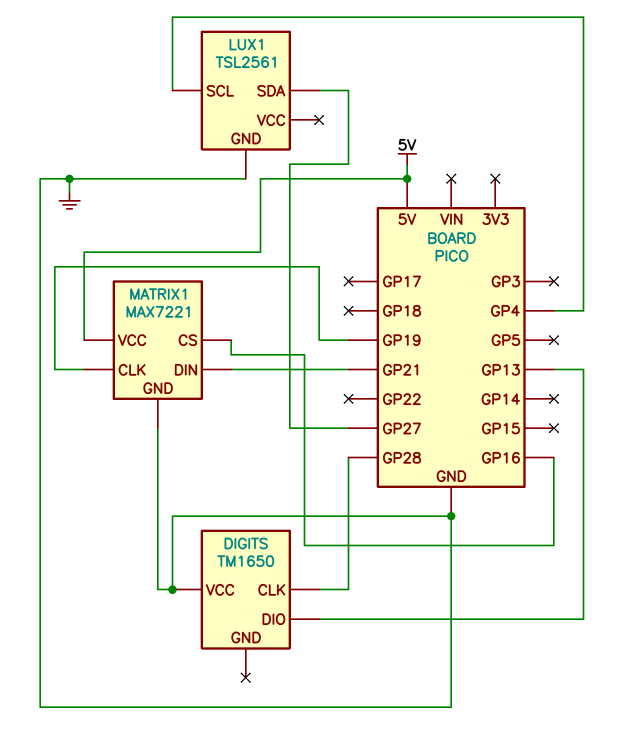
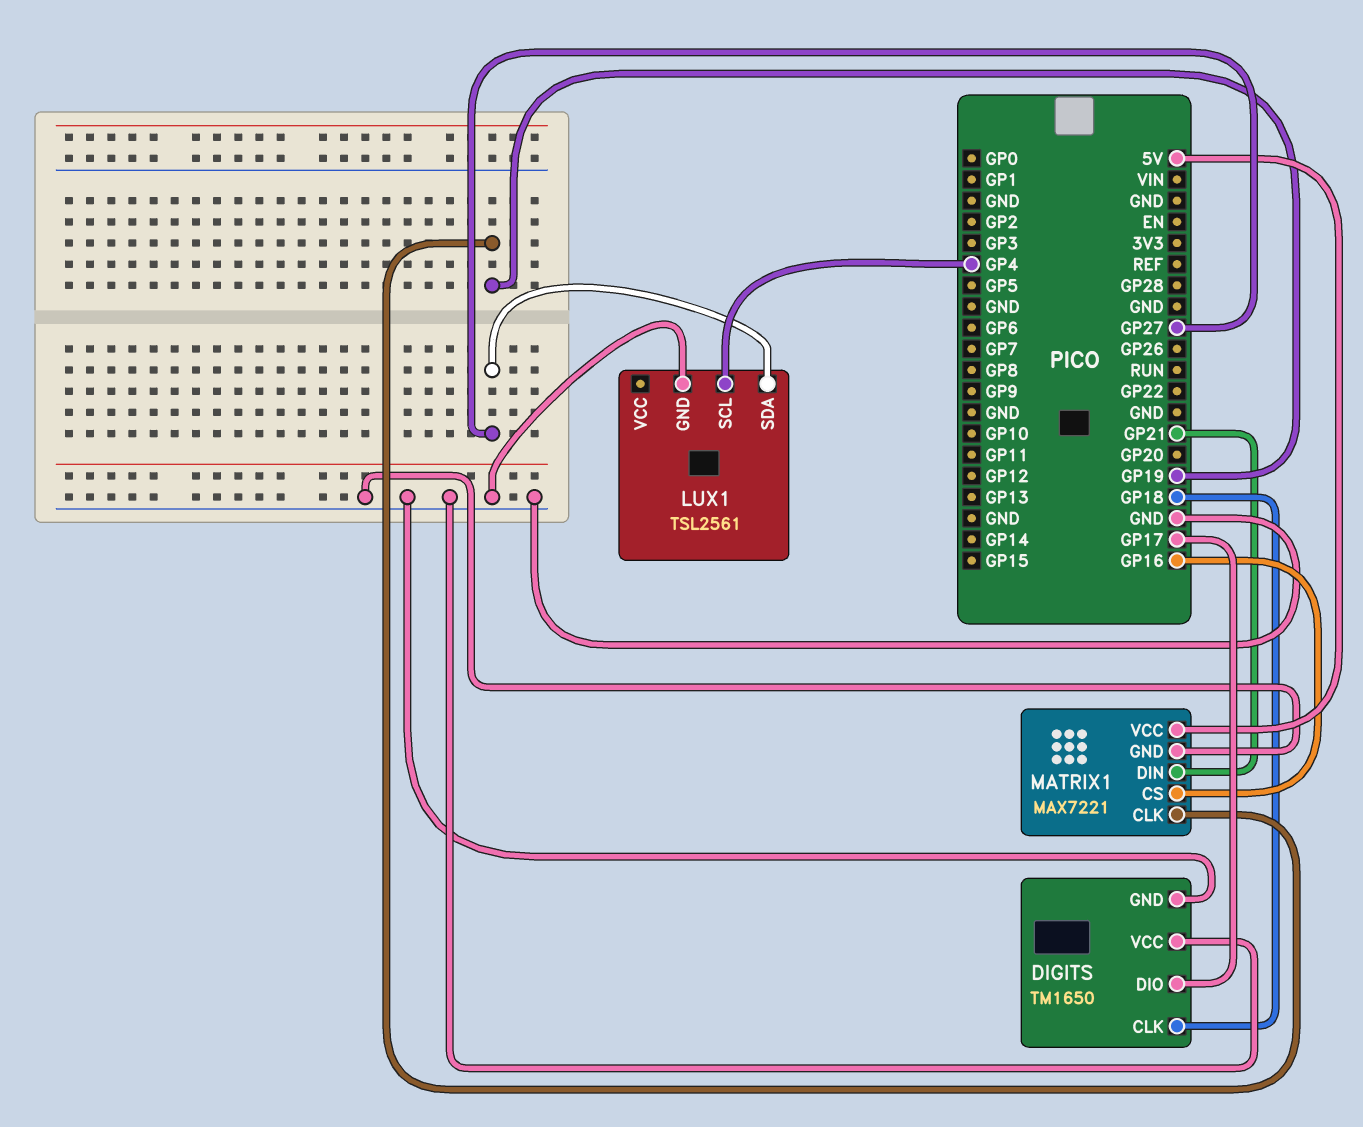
DIGITS pin CLK: GP28 -> GP18
DIGITS pin DIO: GP13 -> GP17
DIGITS pin GND: none -> GND

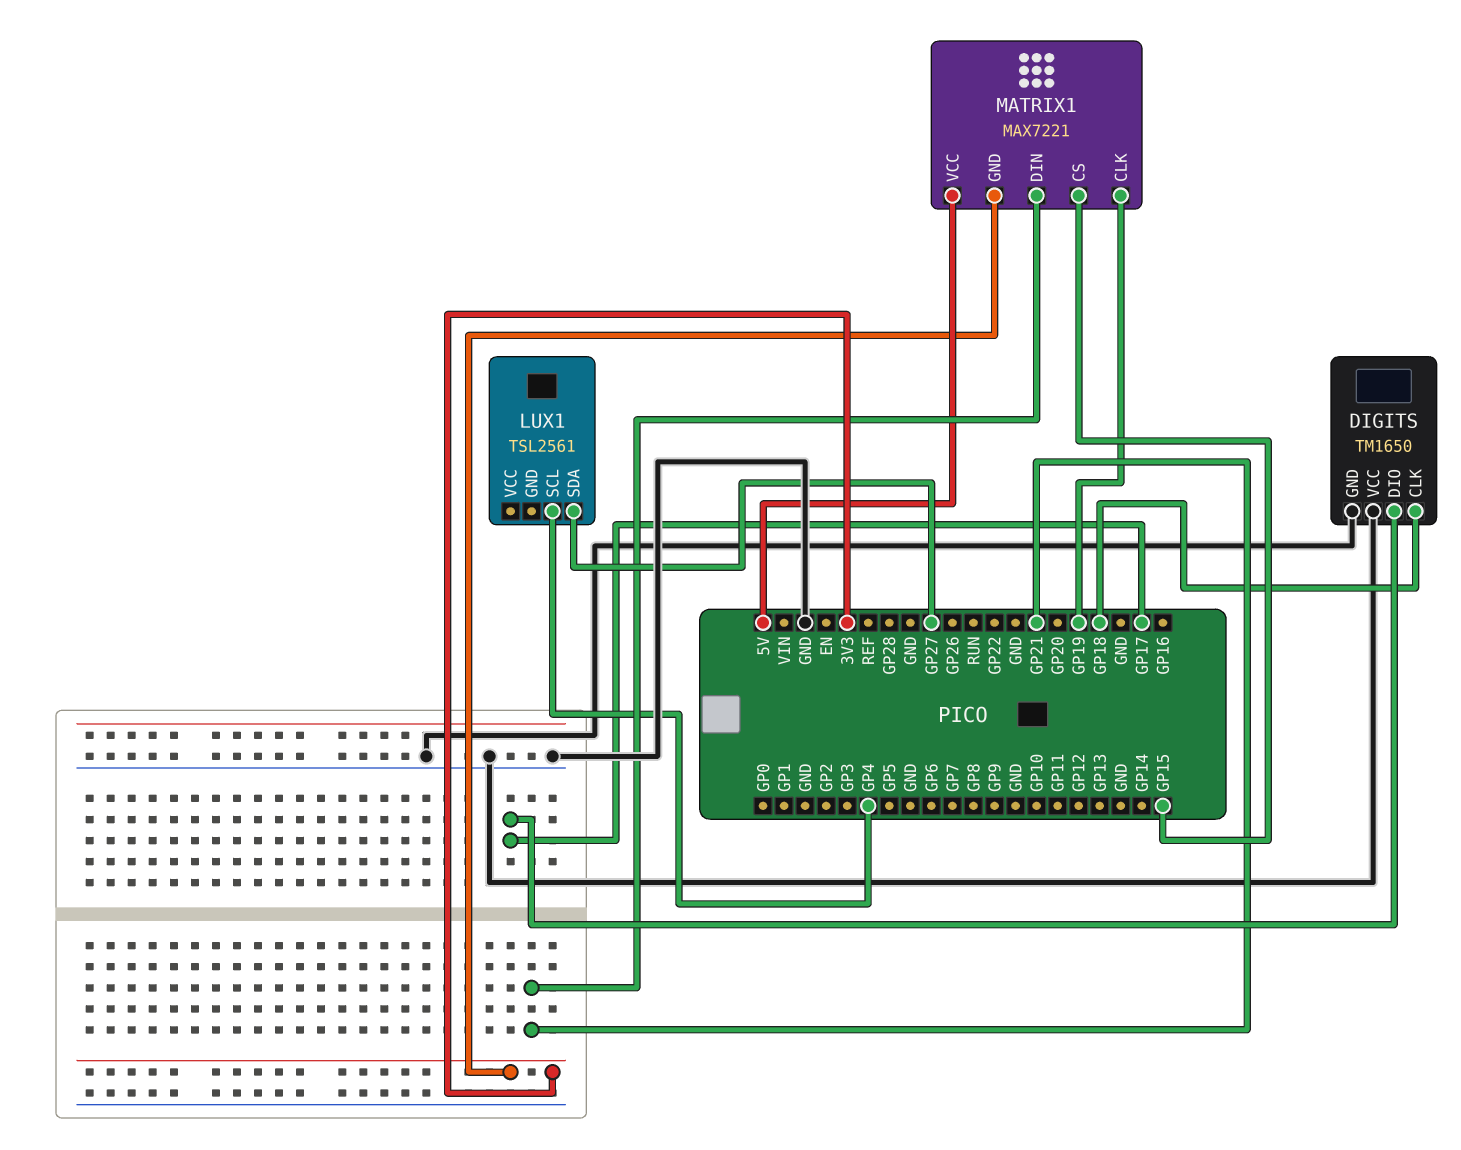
LUX1 pin GND: GND -> none
MATRIX1 pin CS: GP16 -> GP15
MATRIX1 pin GND: GND -> 3V3

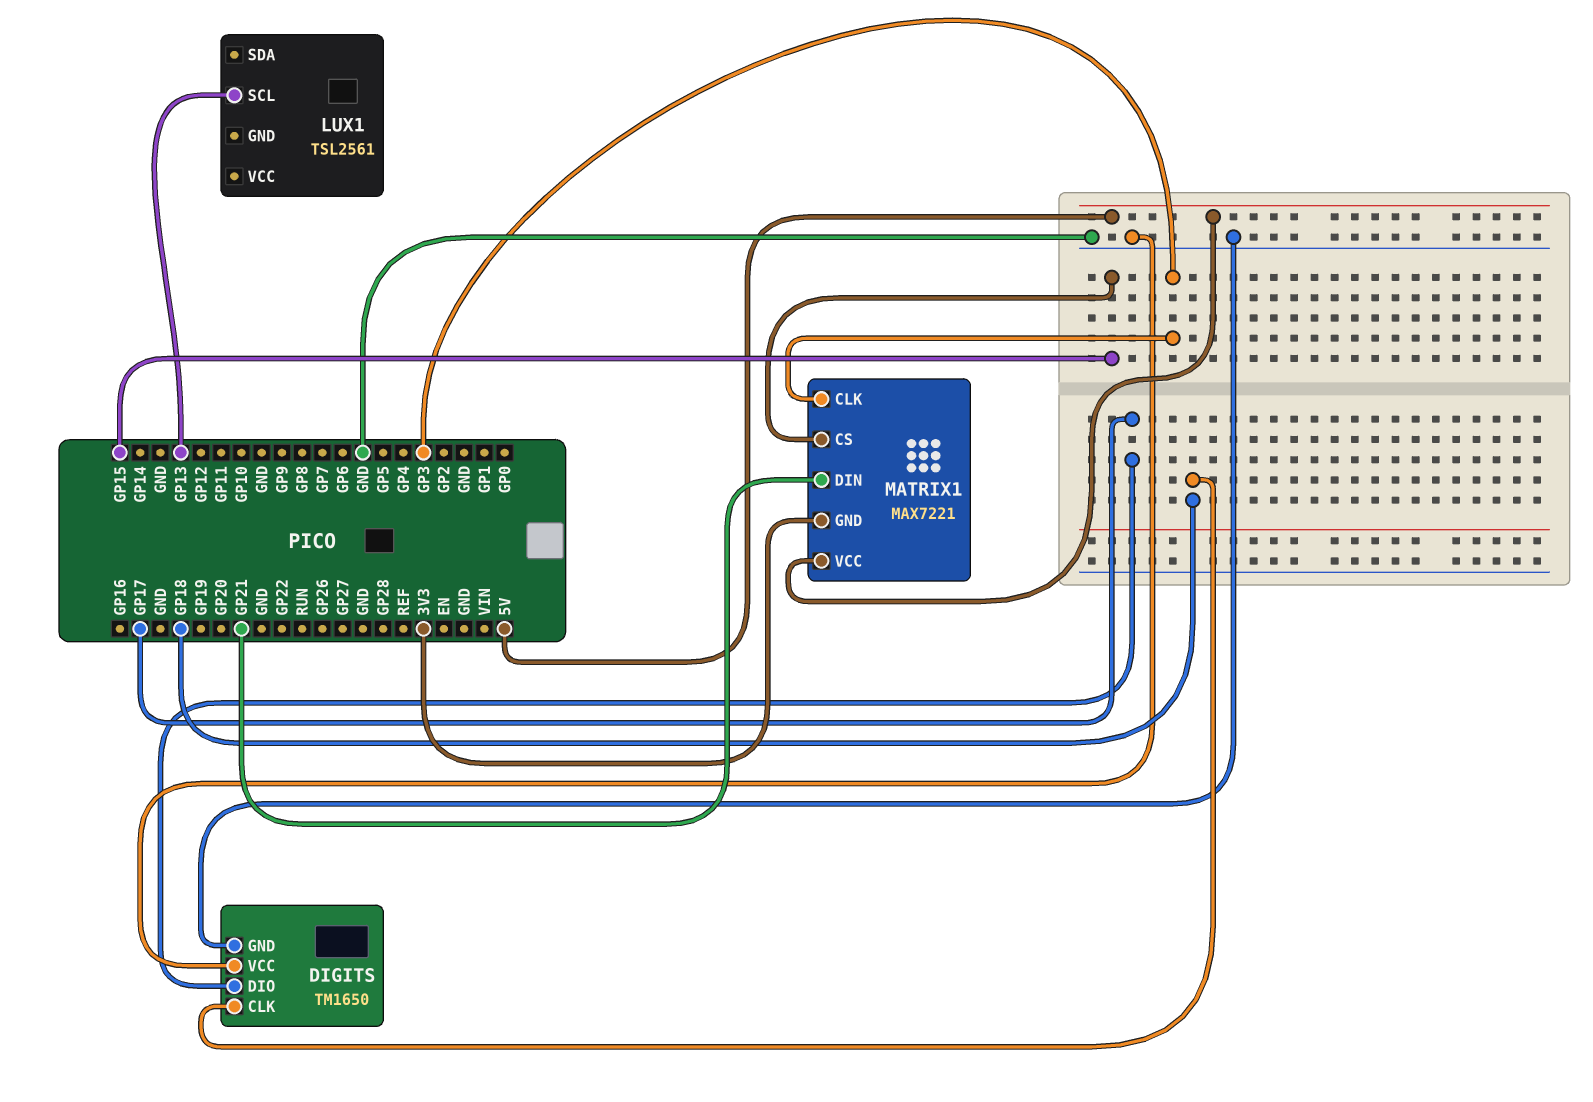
LUX1 pin SCL: GP4 -> GP13
LUX1 pin SDA: GP27 -> none
MATRIX1 pin CLK: GP19 -> GP3

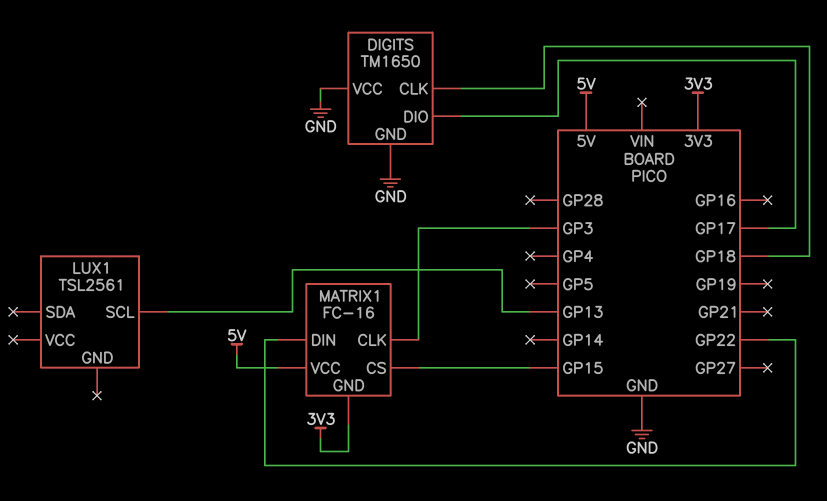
MATRIX1: MAX7221 -> FC-16
MATRIX1 pin DIN: GP21 -> GP22

